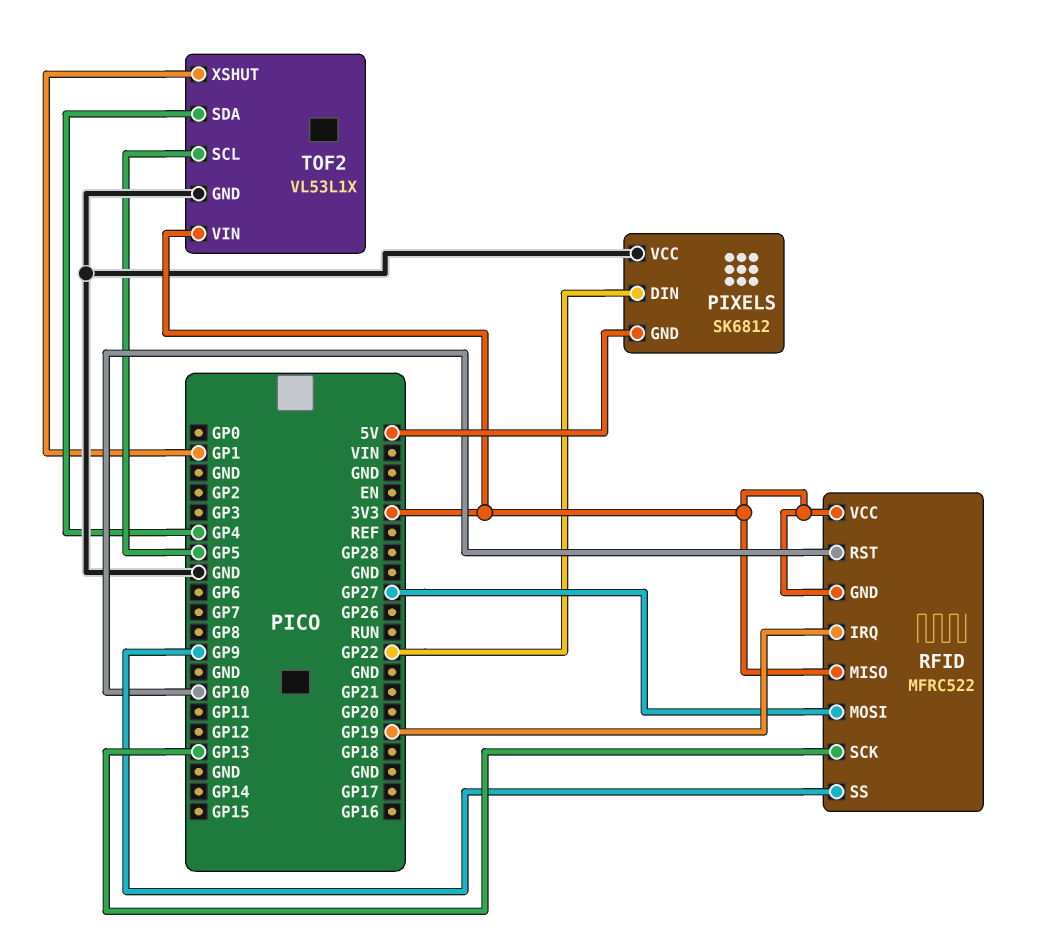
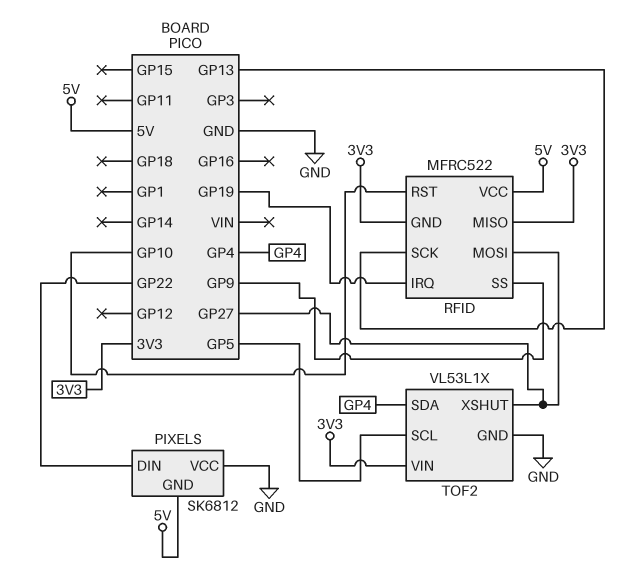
RFID pin VCC: 3V3 -> 5V
TOF2 pin XSHUT: GP1 -> GP27

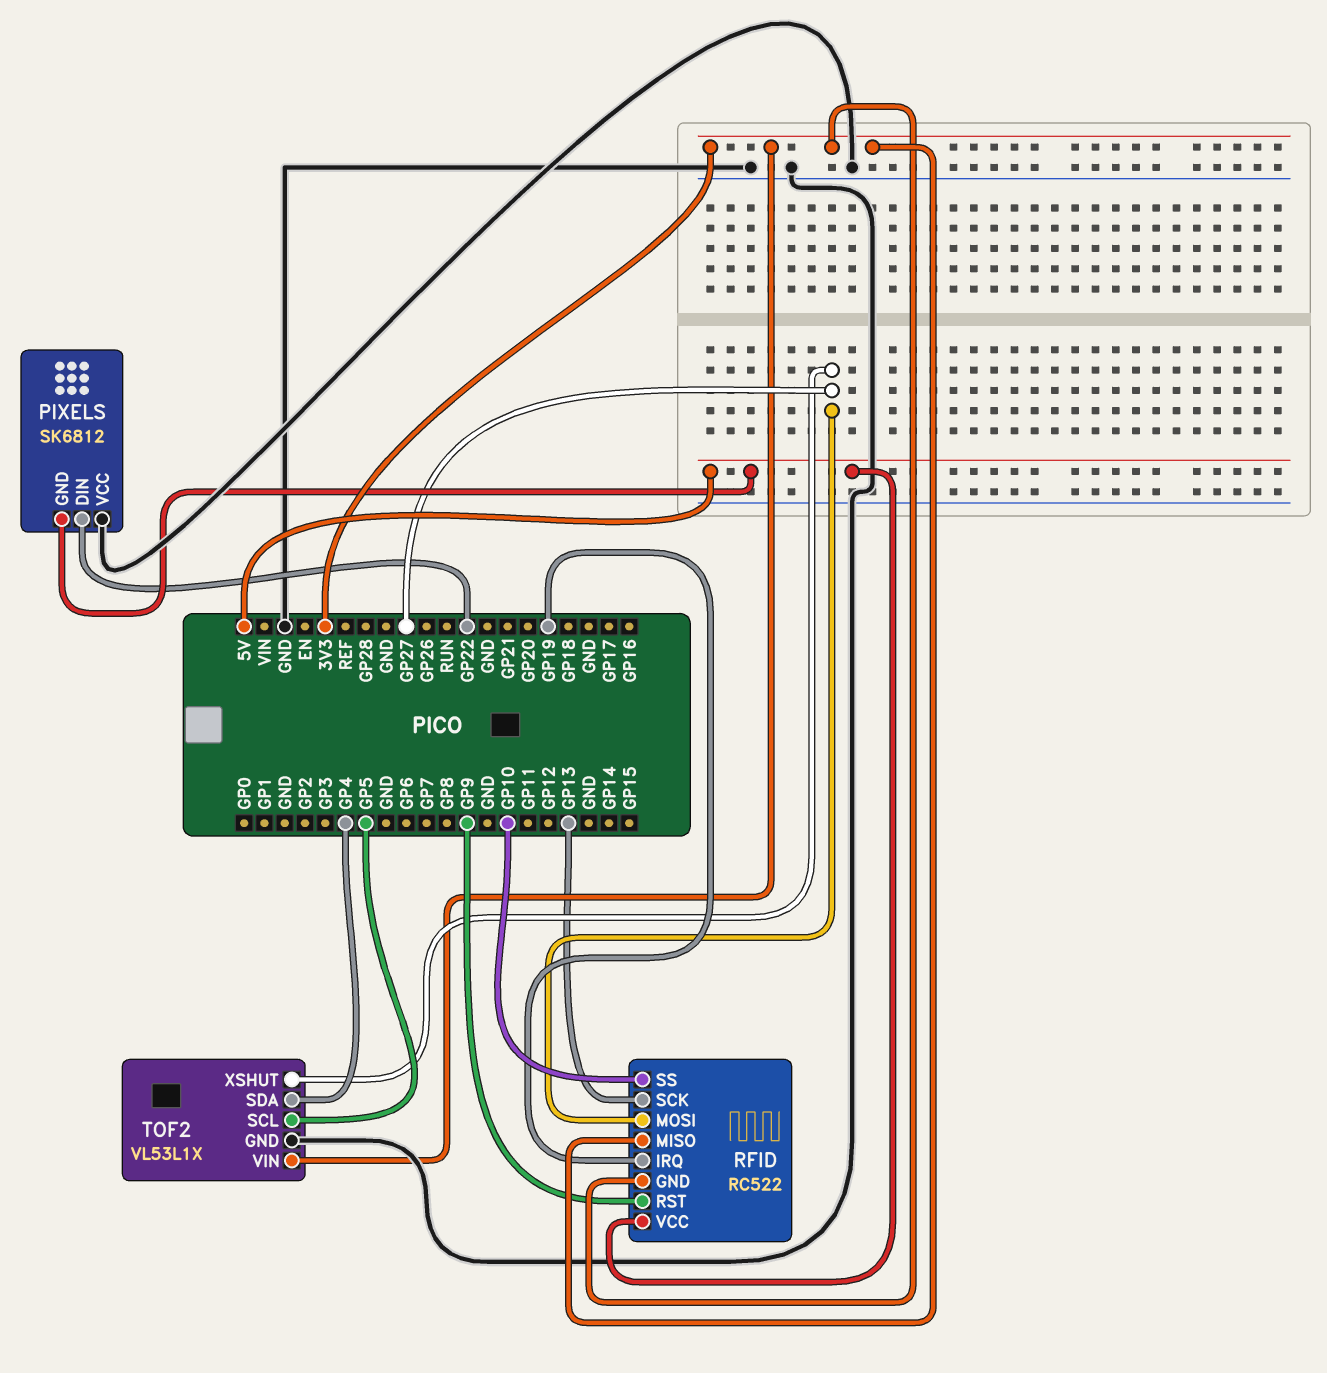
RFID: MFRC522 -> RC522
RFID pin RST: GP10 -> GP9
RFID pin SS: GP9 -> GP10

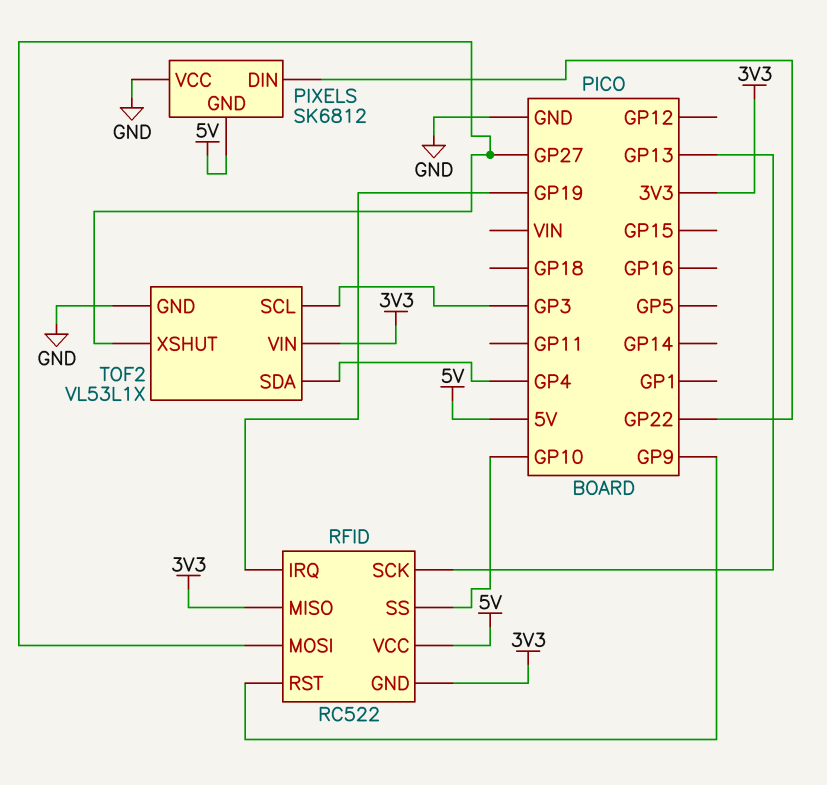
TOF2 pin SCL: GP5 -> GP3

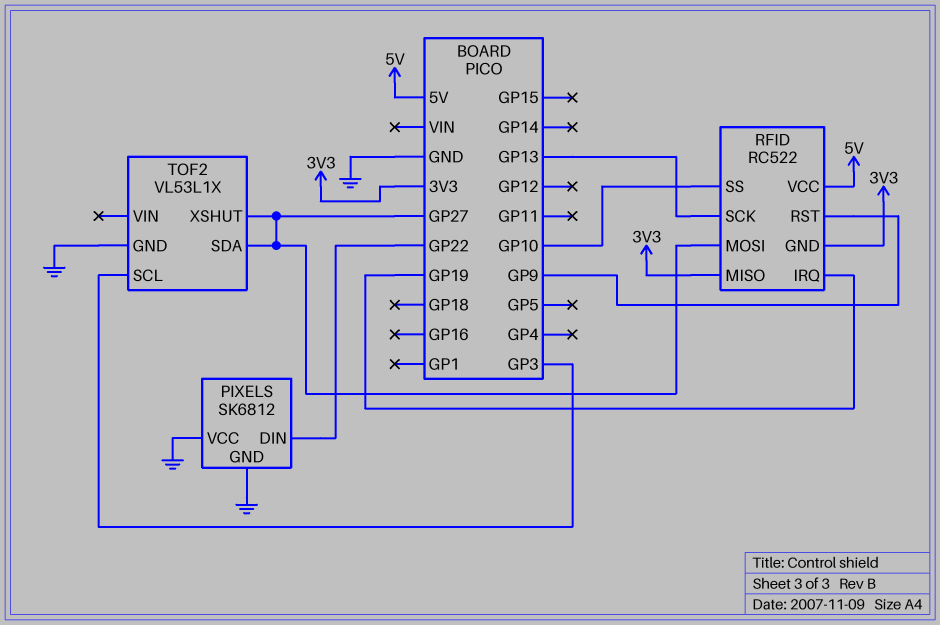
PIXELS pin GND: 5V -> GND
TOF2 pin SDA: GP4 -> GP27
TOF2 pin VIN: 3V3 -> none

